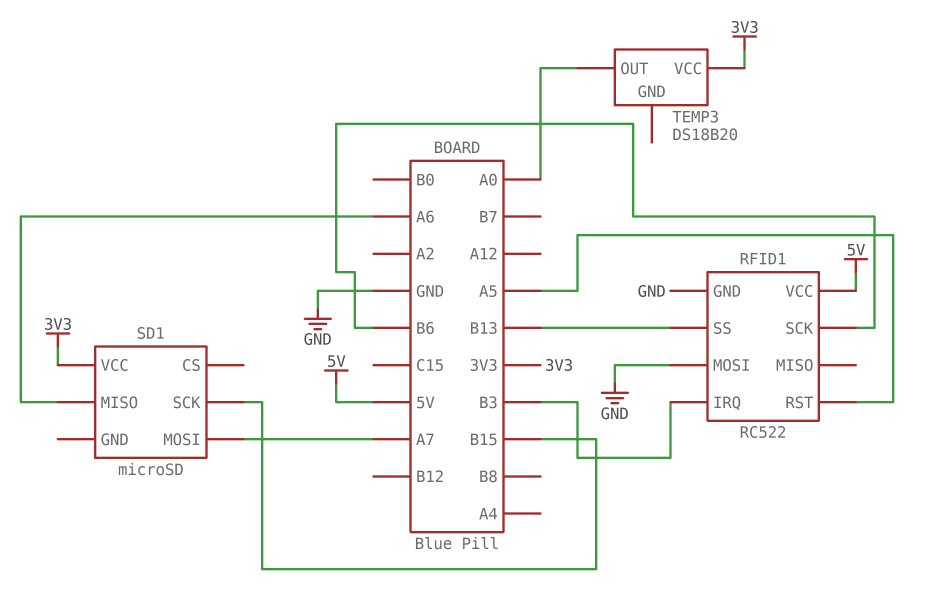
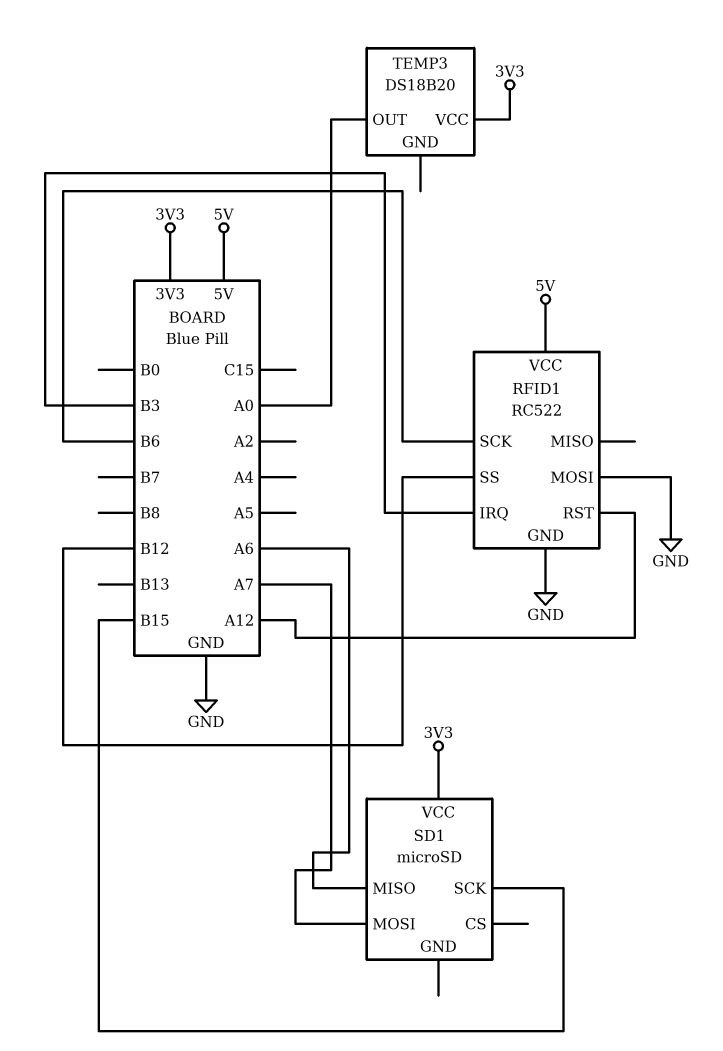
RFID1 pin RST: A5 -> A12
RFID1 pin SS: B13 -> B12

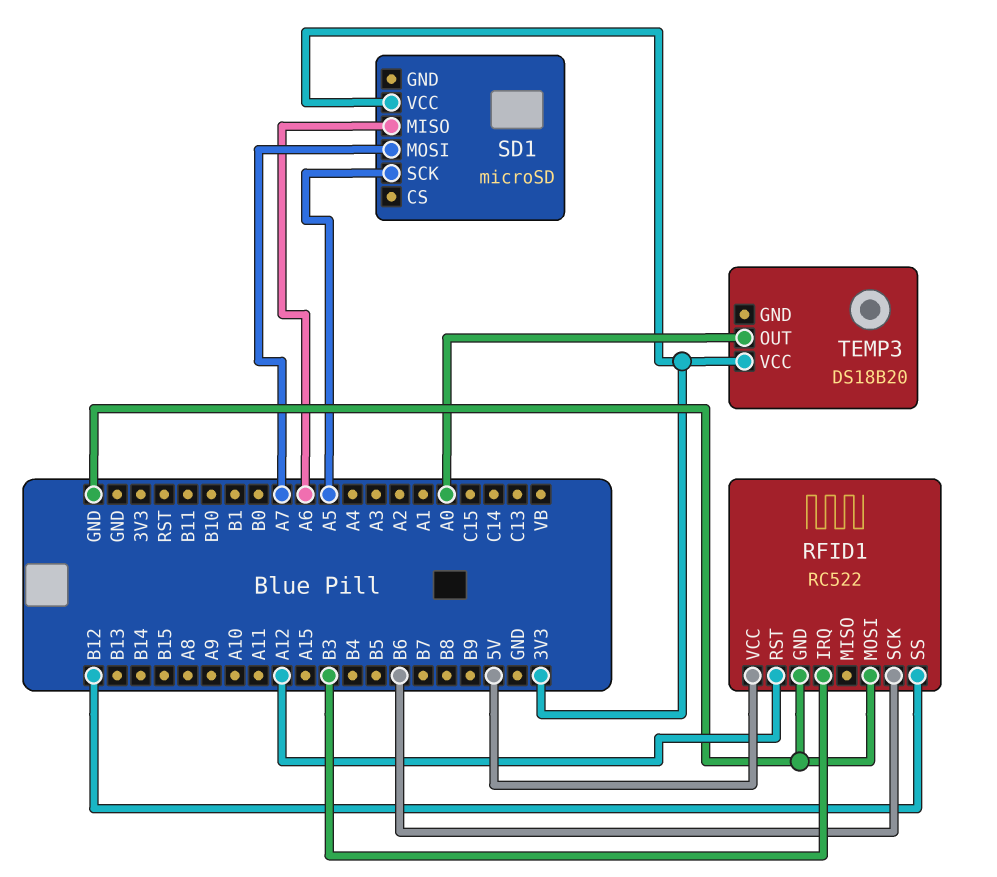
SD1 pin SCK: B15 -> A5

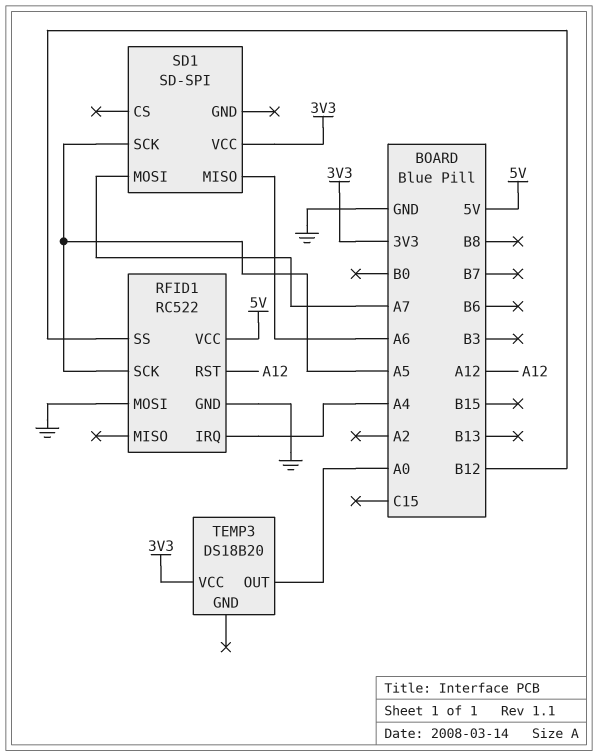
RFID1 pin IRQ: B3 -> A4
RFID1 pin SCK: B6 -> A5
SD1: microSD -> SD-SPI

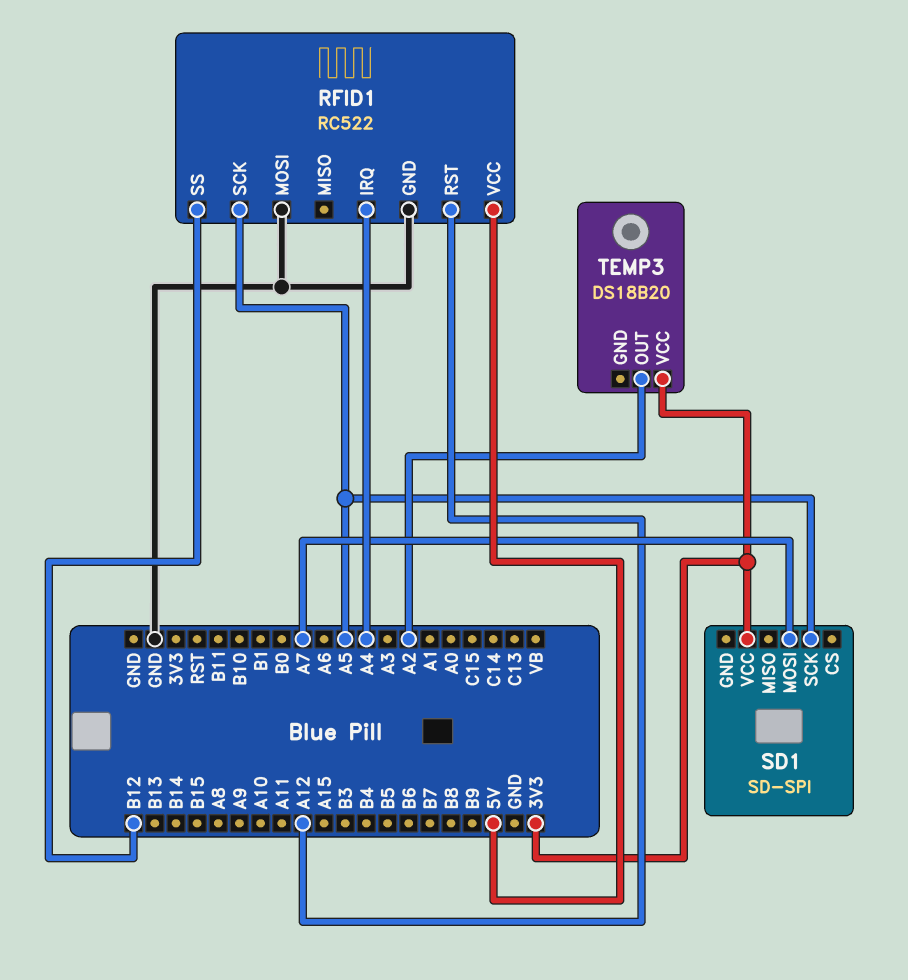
SD1 pin MISO: A6 -> none
TEMP3 pin OUT: A0 -> A2

